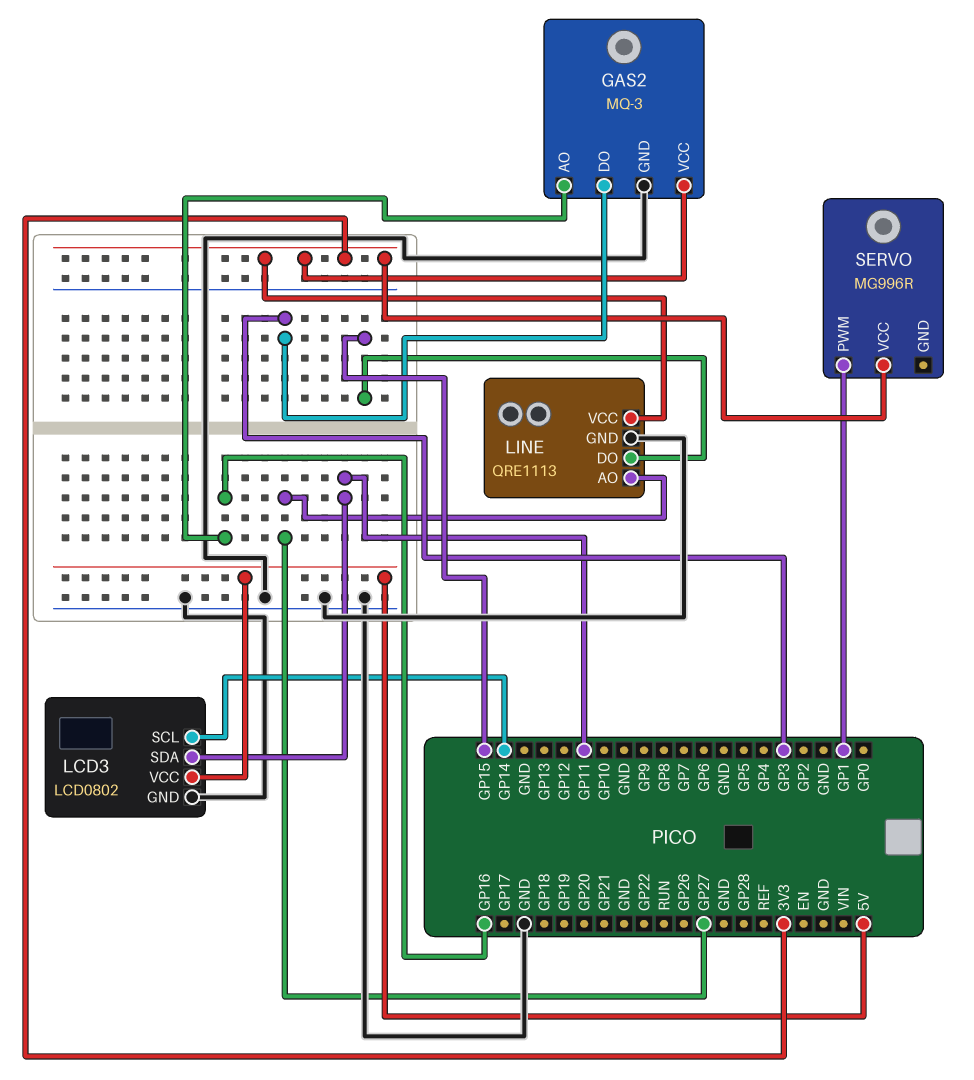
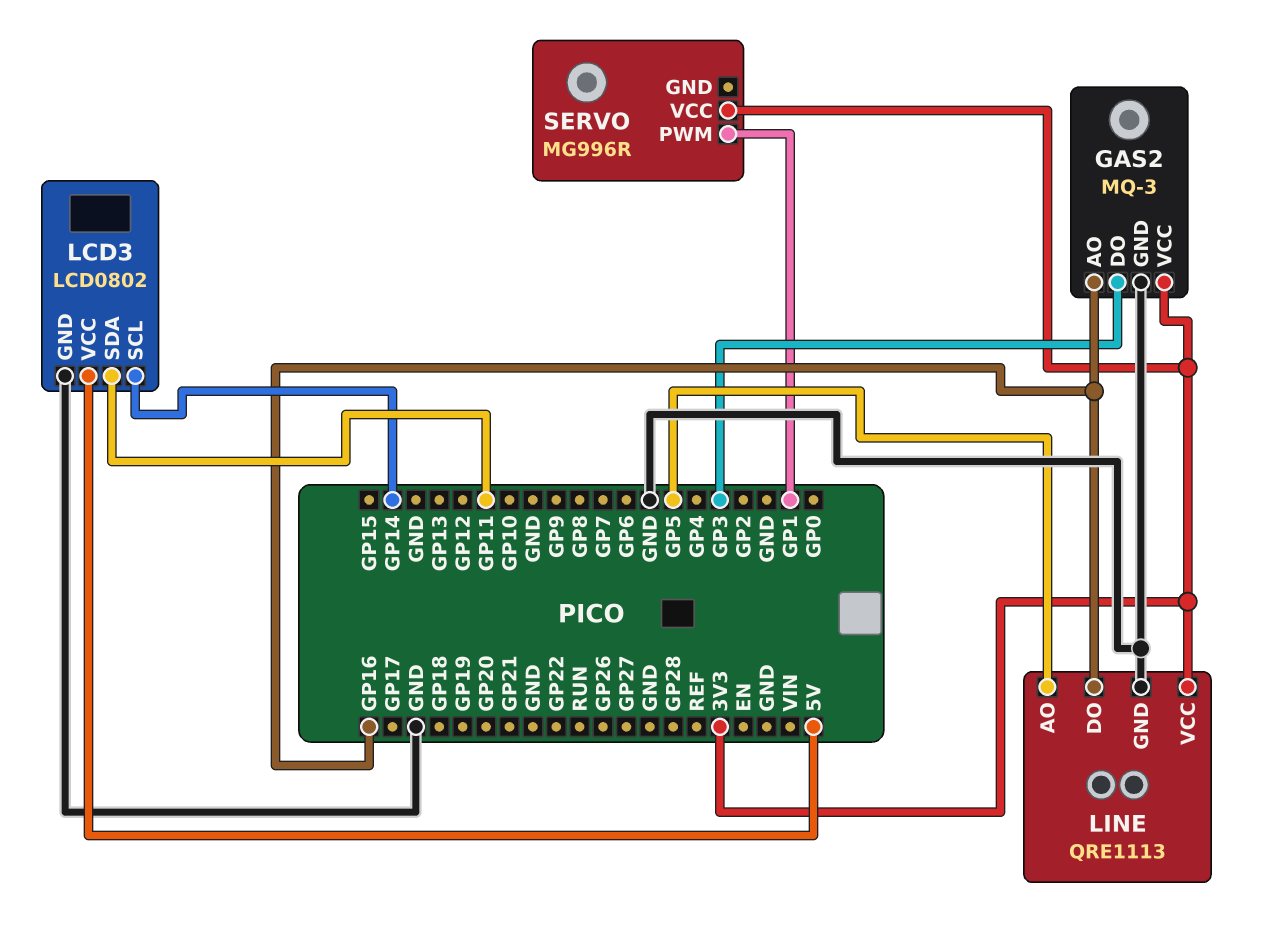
LINE pin AO: GP27 -> GP5
LINE pin DO: GP15 -> GP16

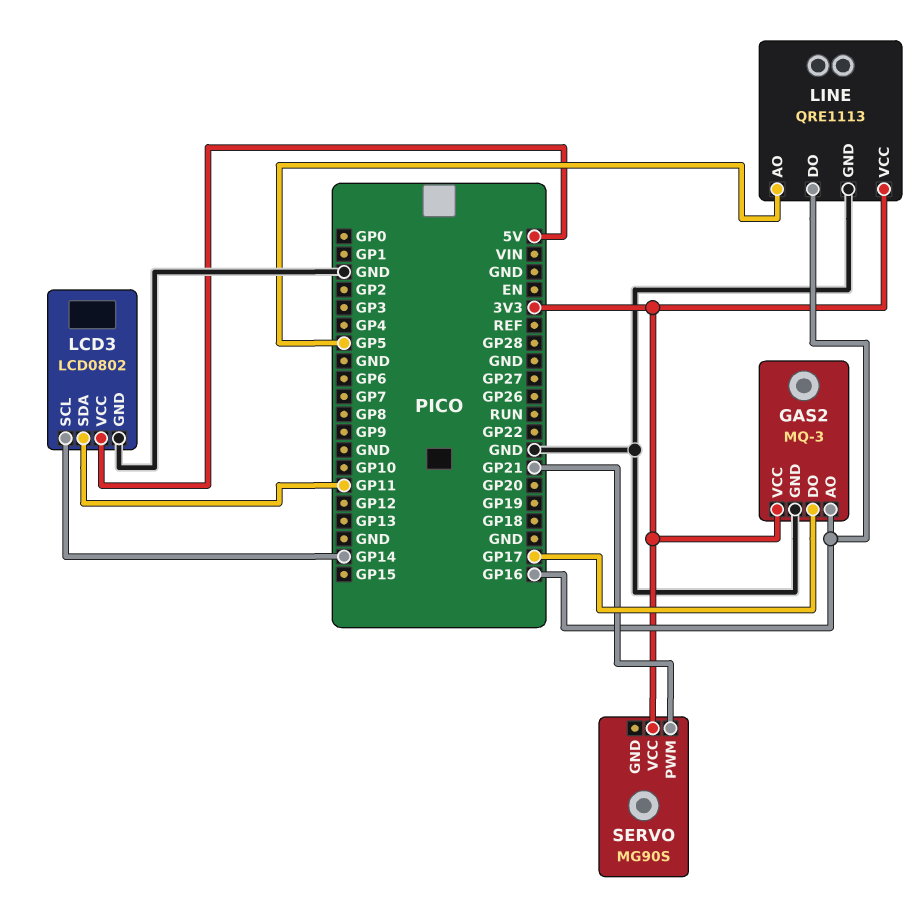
GAS2 pin DO: GP3 -> GP17
SERVO: MG996R -> MG90S
SERVO pin PWM: GP1 -> GP21

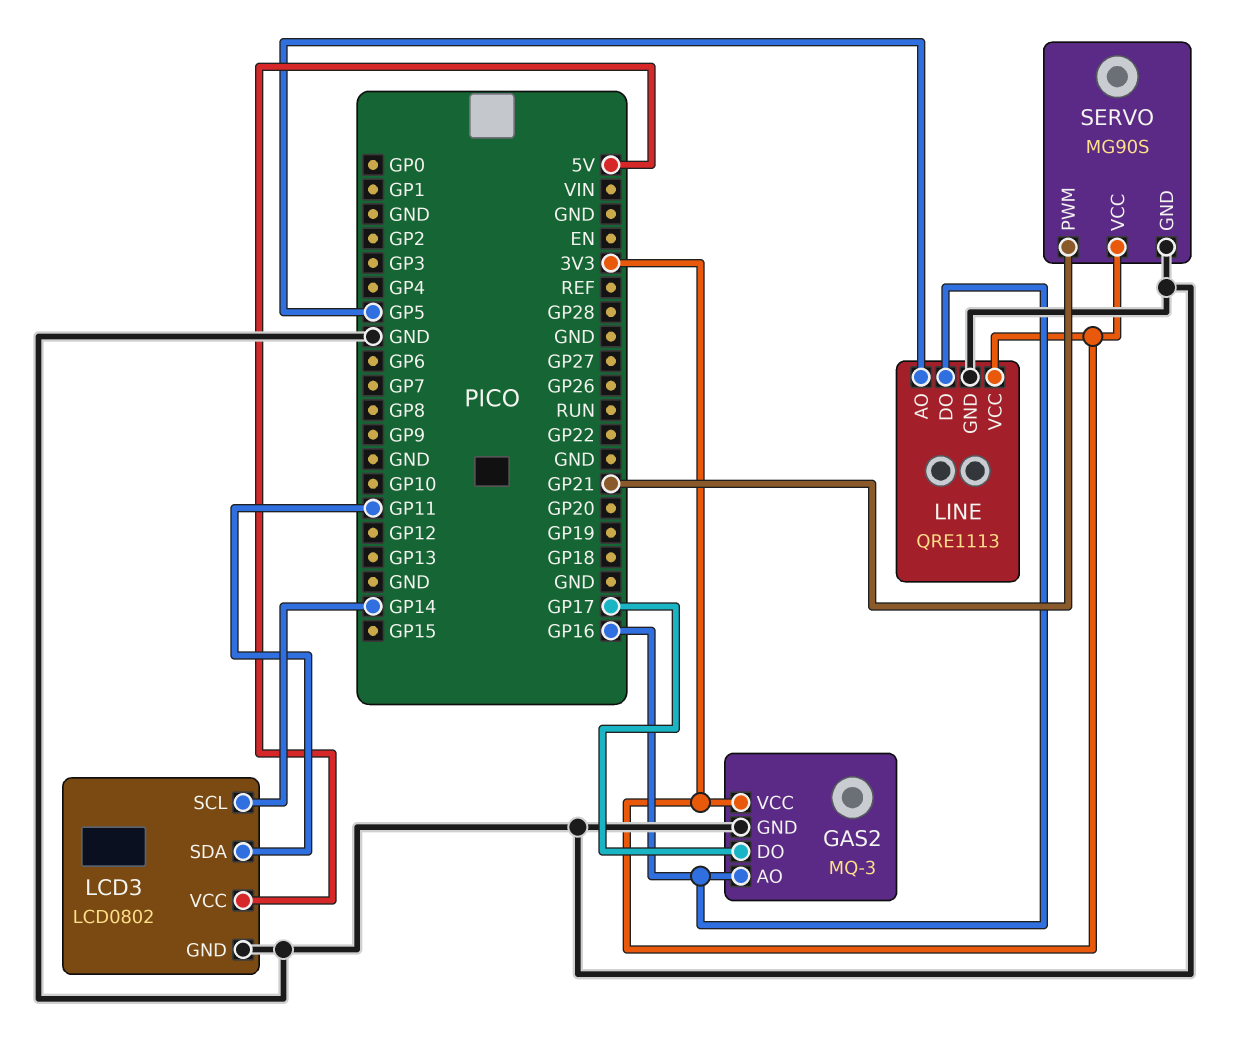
SERVO pin GND: none -> GND

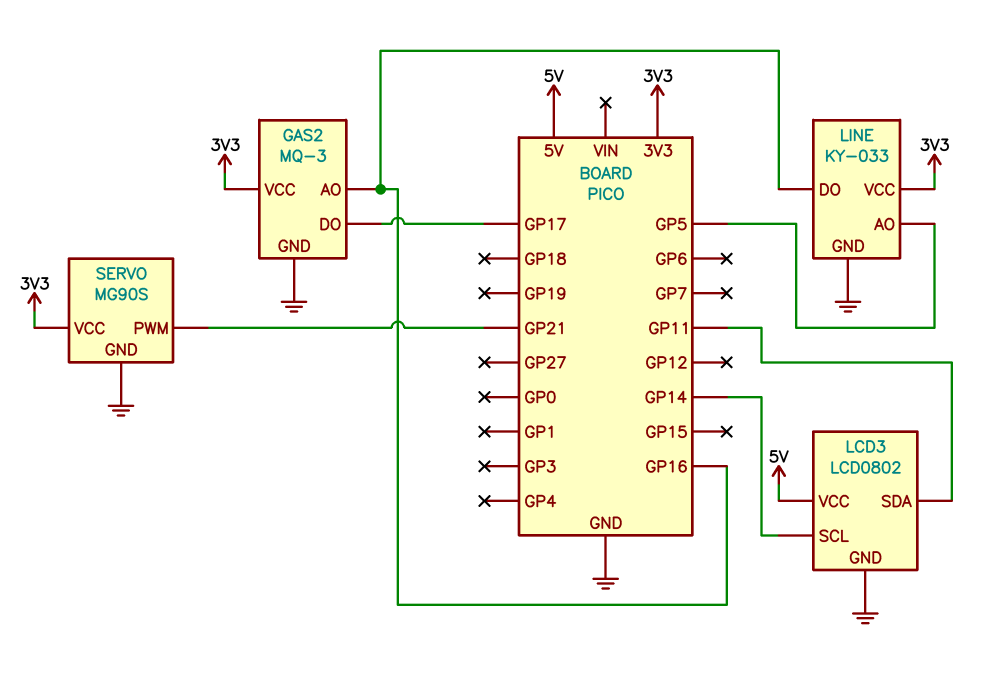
LINE: QRE1113 -> KY-033

